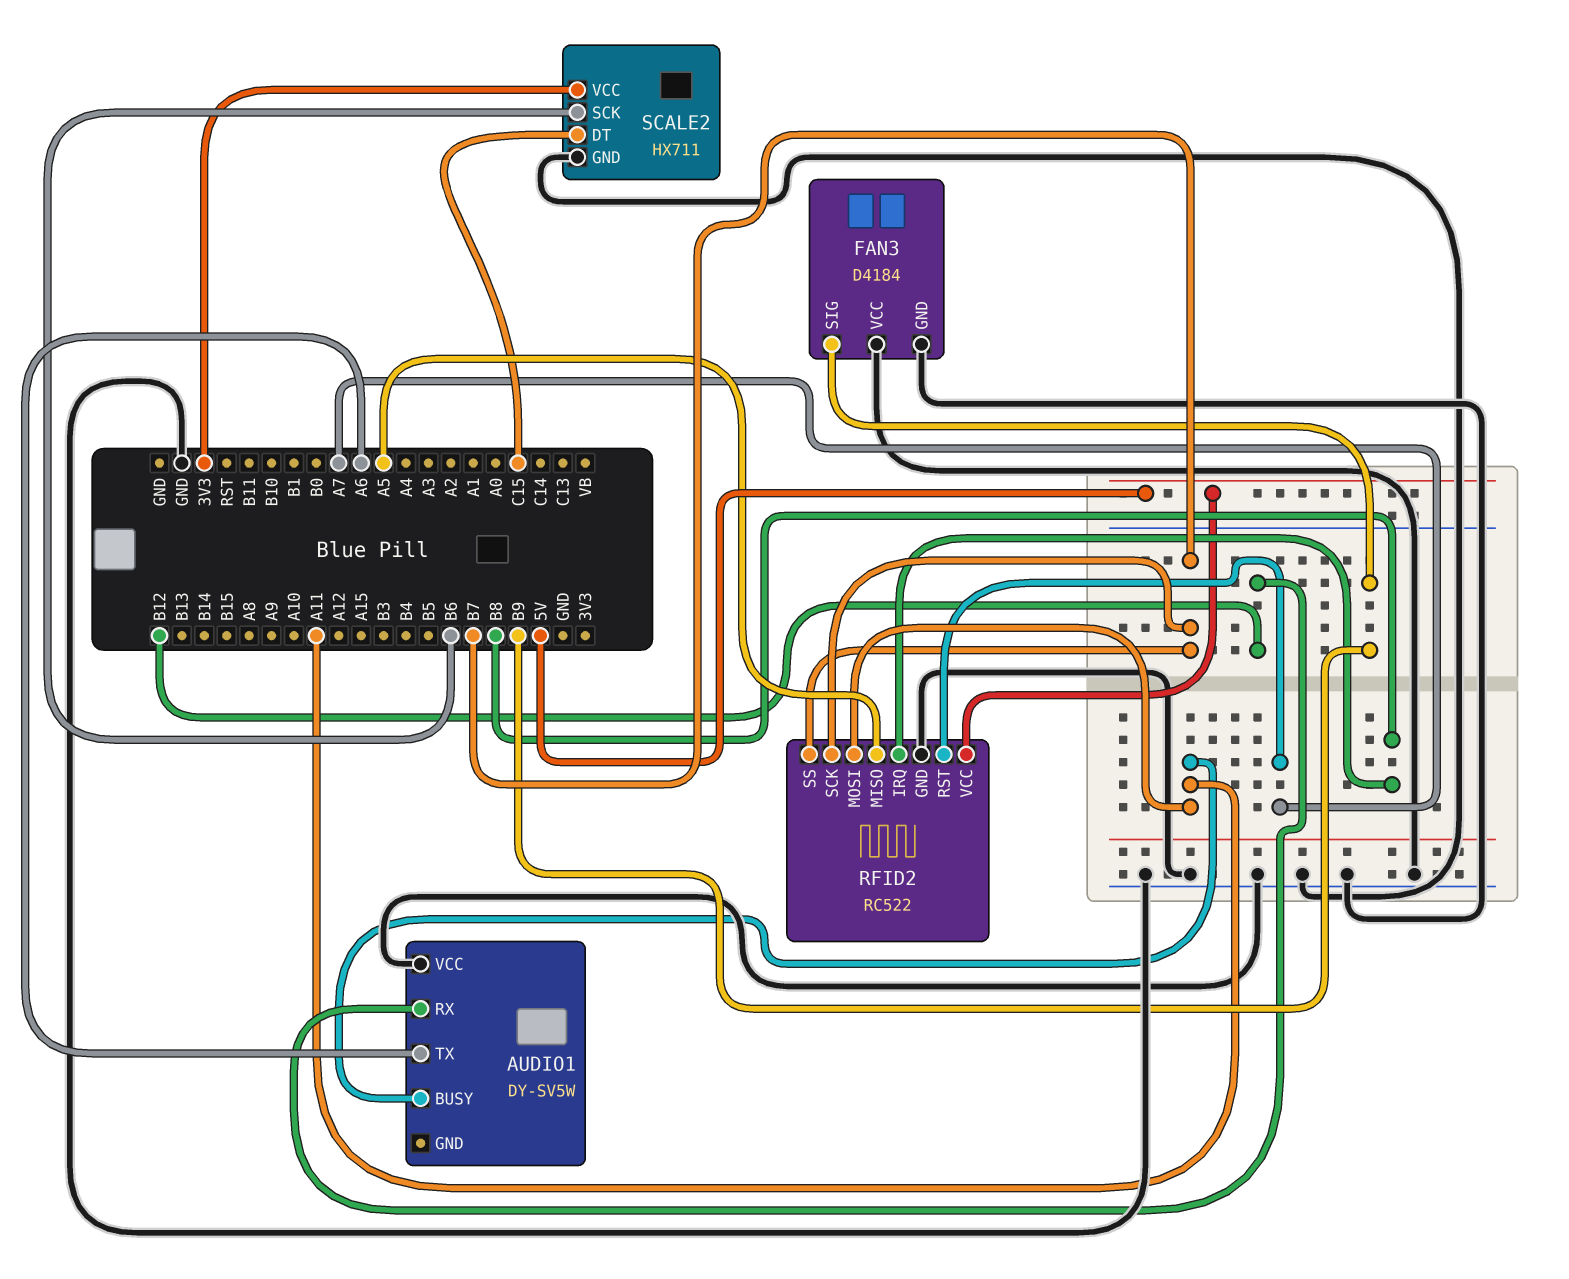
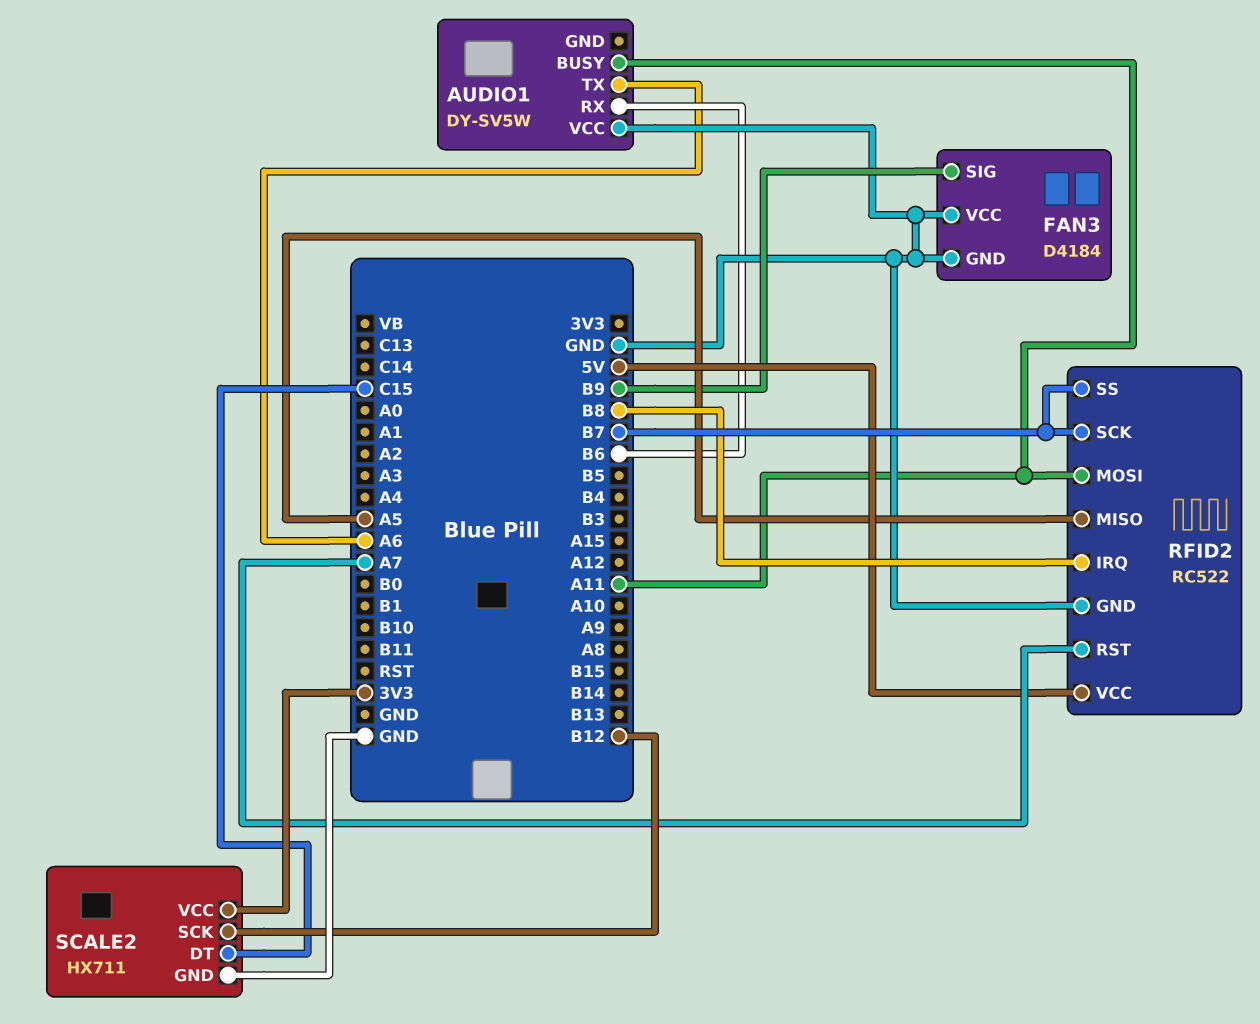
AUDIO1 pin RX: B12 -> B6
SCALE2 pin SCK: B6 -> B12

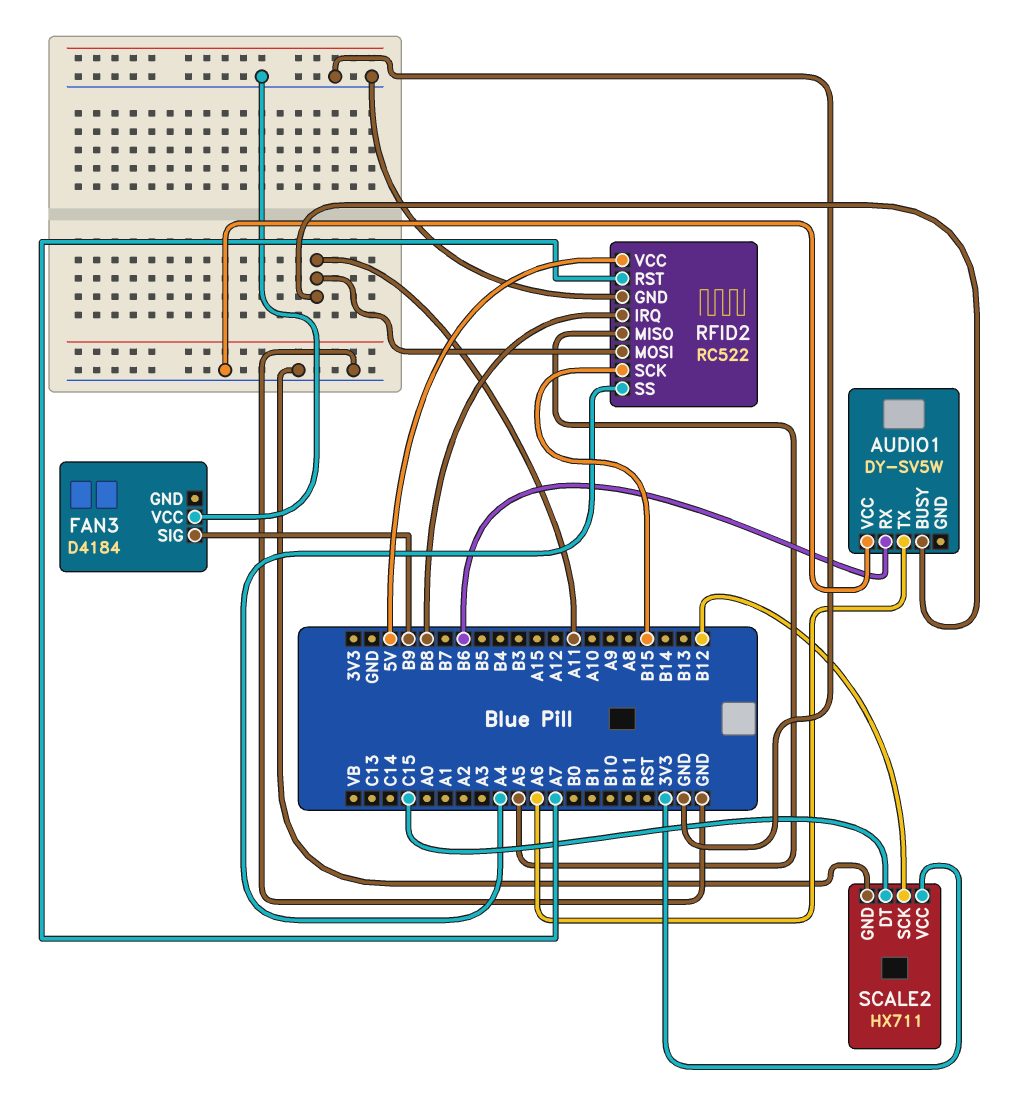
FAN3 pin GND: GND -> none
RFID2 pin SCK: B7 -> B15
RFID2 pin SS: B7 -> A4

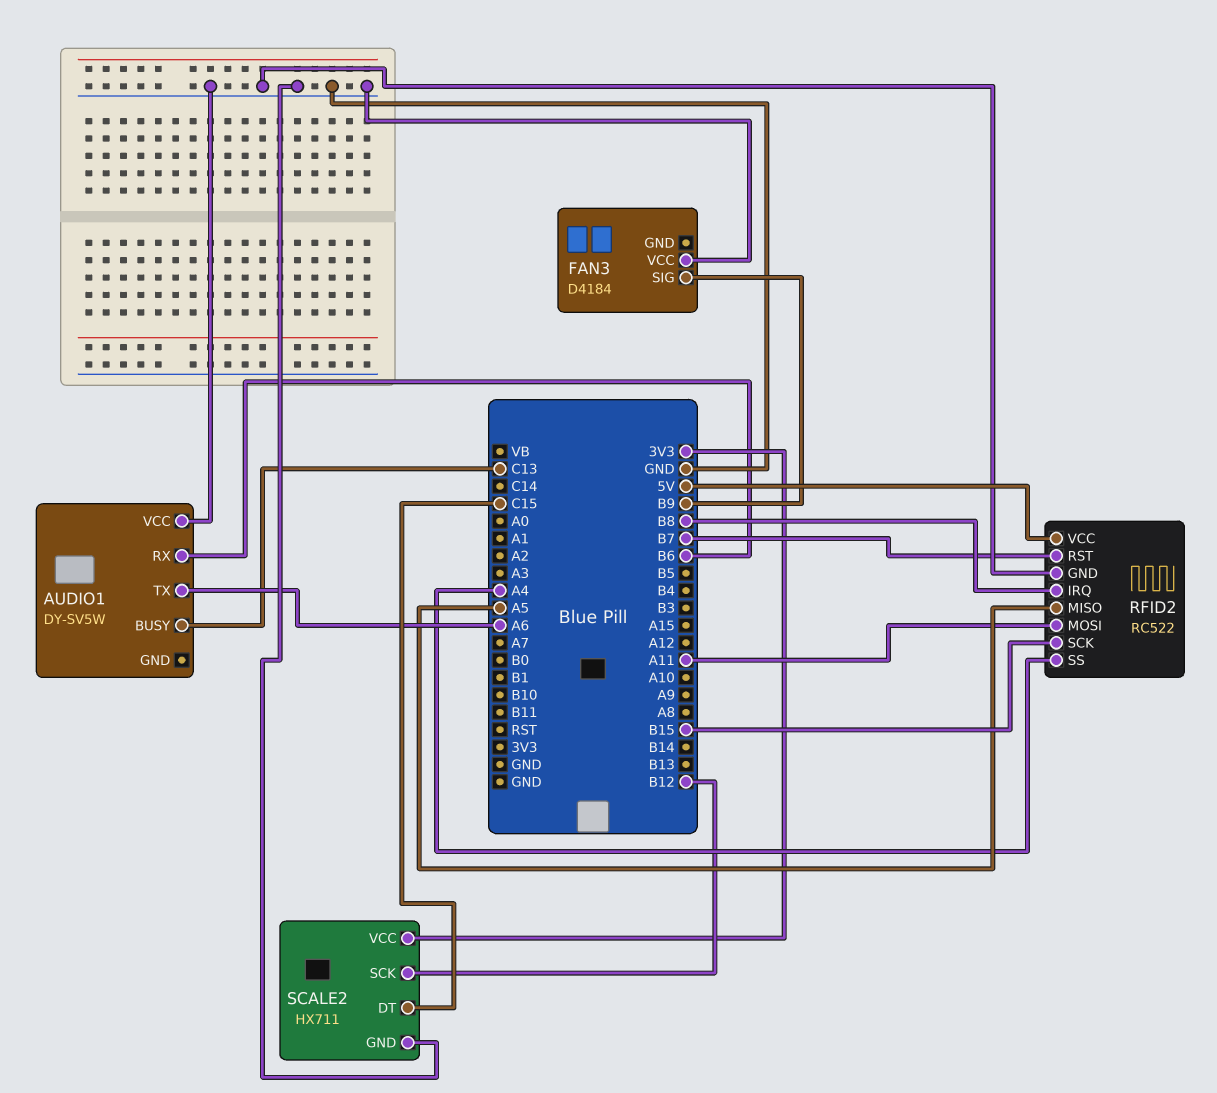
AUDIO1 pin BUSY: A11 -> C13
RFID2 pin RST: A7 -> B7

